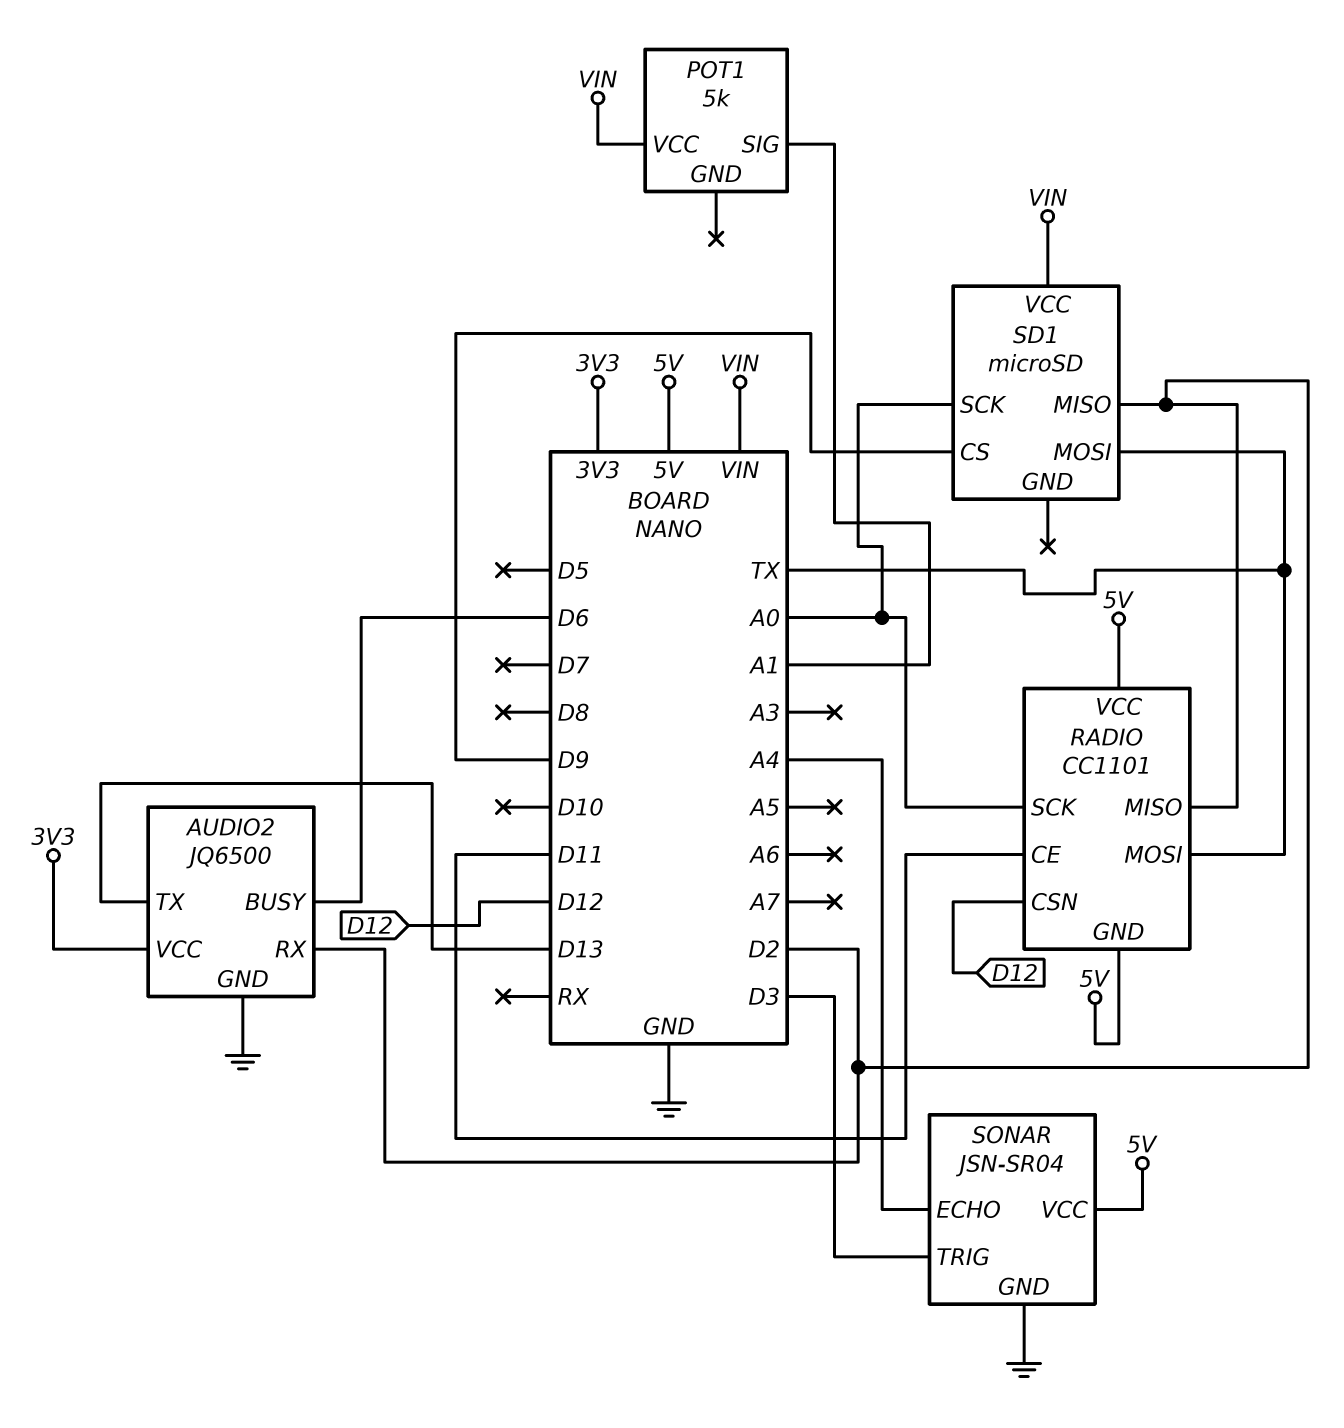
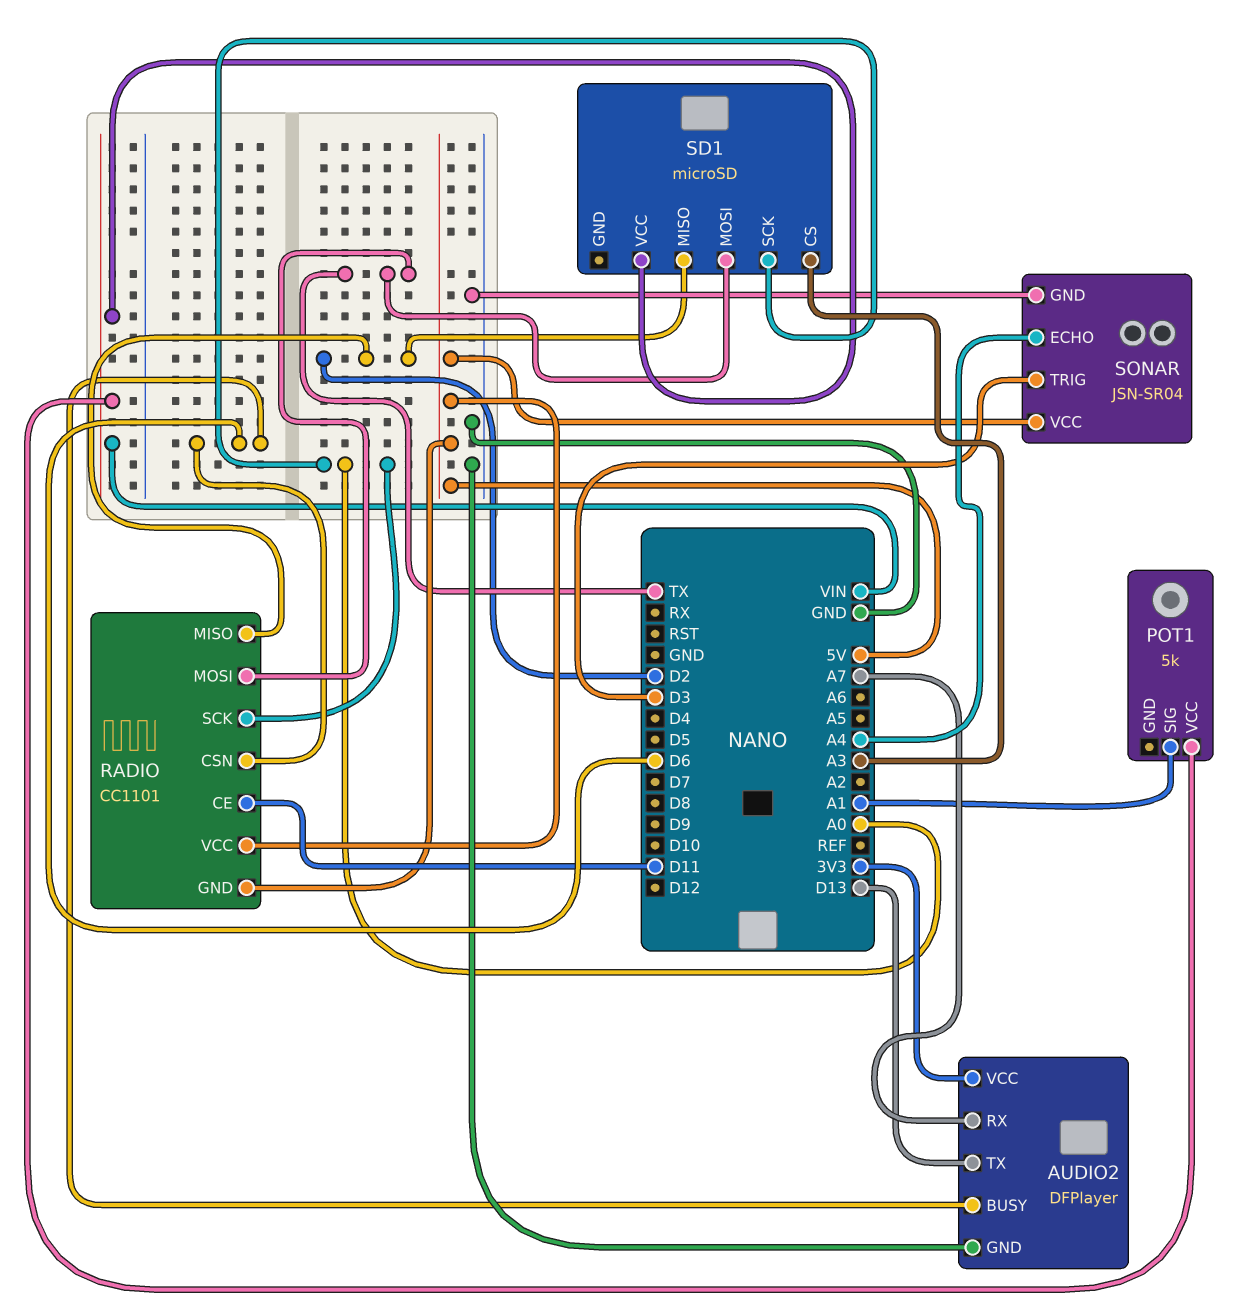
AUDIO2: JQ6500 -> DFPlayer
AUDIO2 pin RX: D2 -> A7
RADIO pin CSN: D12 -> D6
SD1 pin CS: D9 -> A3

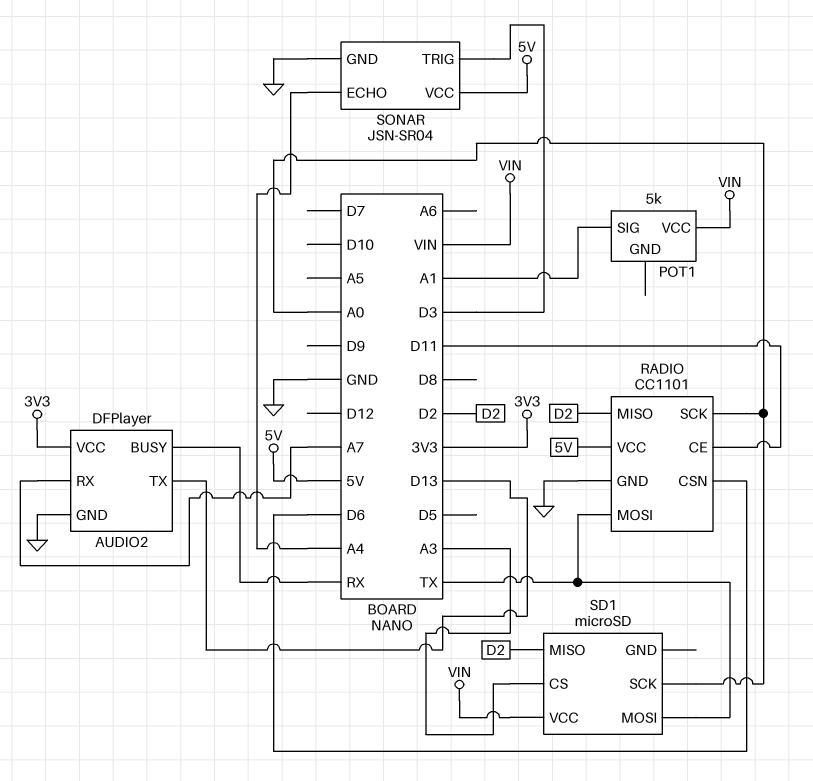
AUDIO2 pin BUSY: D6 -> RX
RADIO pin GND: 5V -> GND

